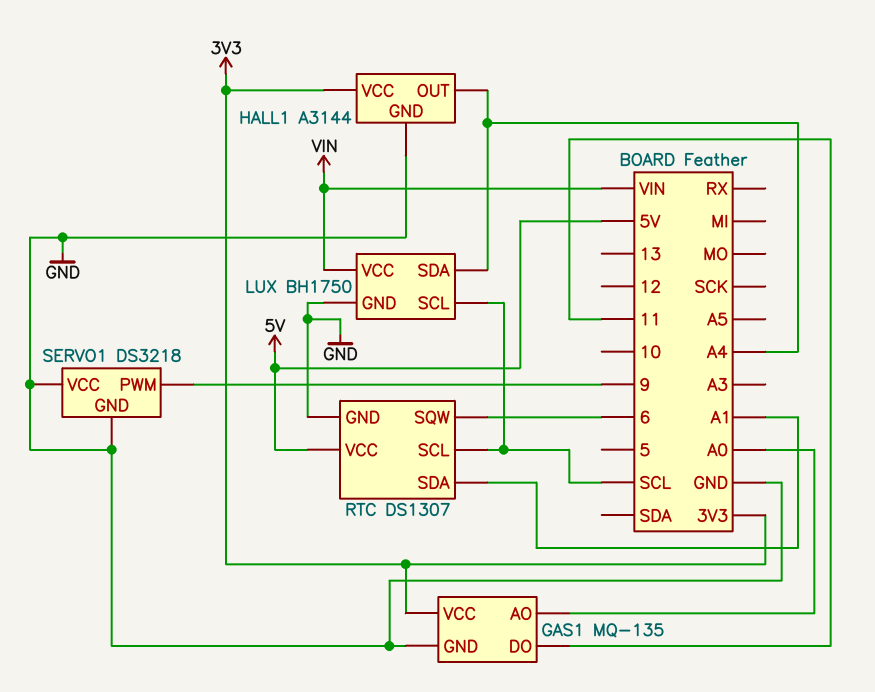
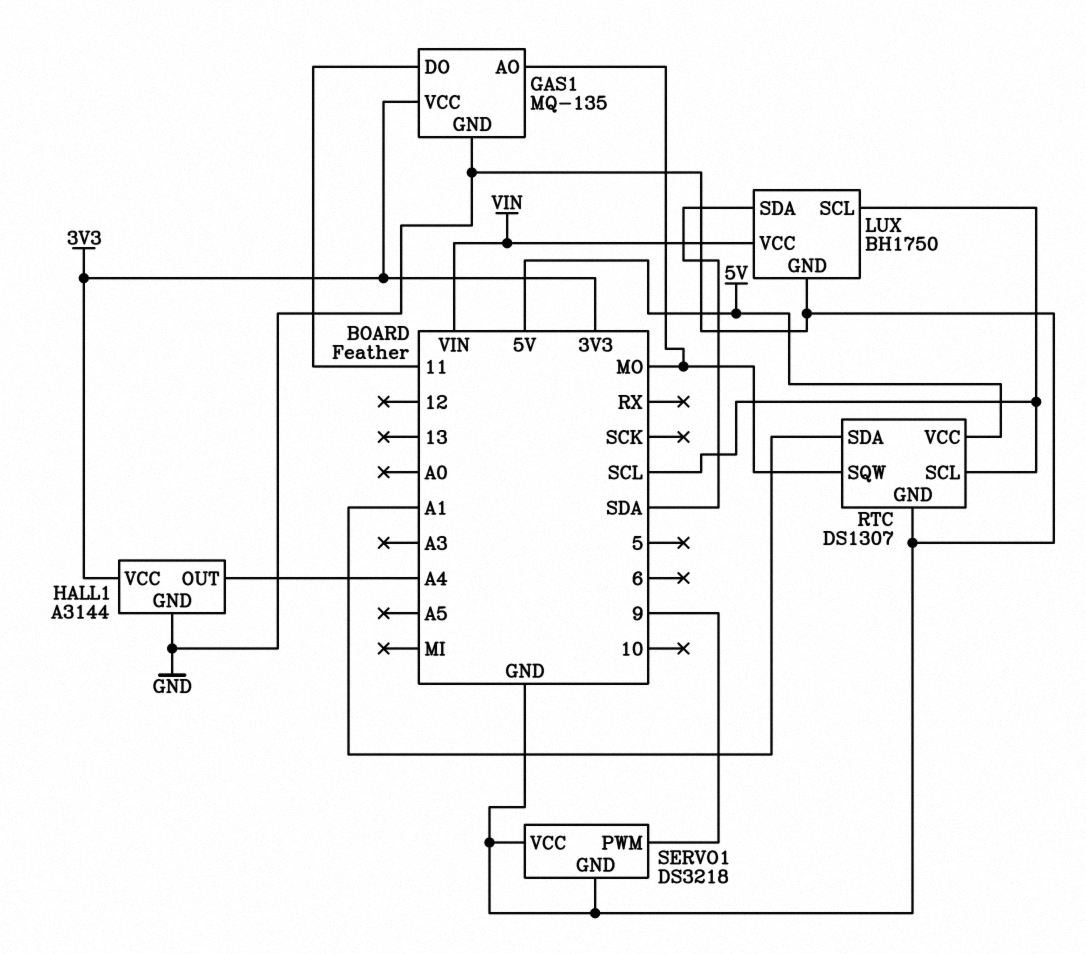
GAS1 pin AO: A0 -> MO
LUX pin SDA: A4 -> SDA
RTC pin SQW: 6 -> MO

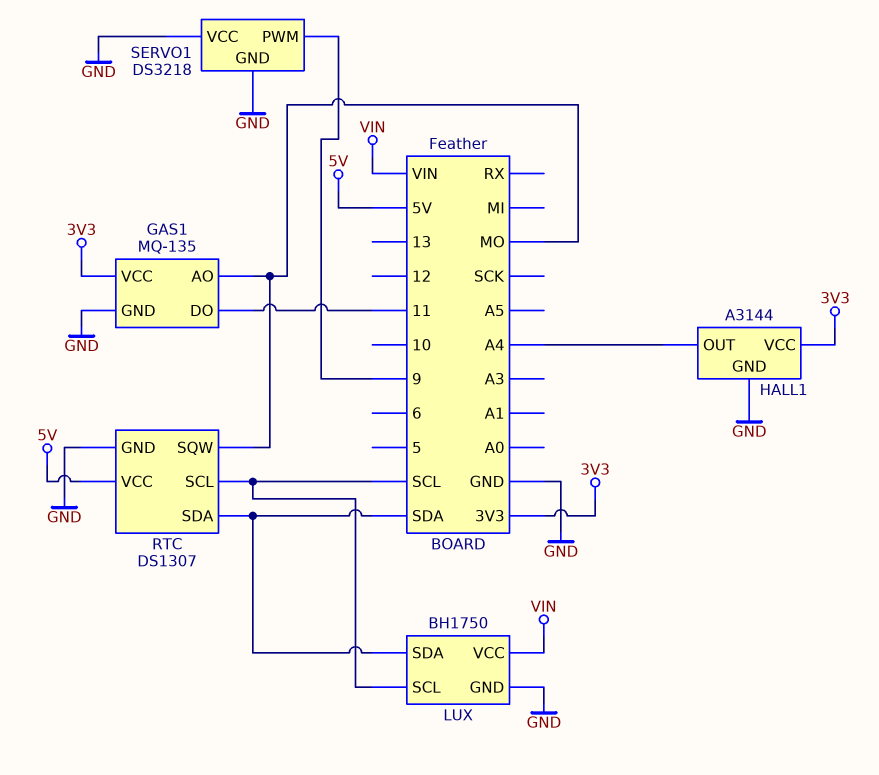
RTC pin SDA: A1 -> SDA

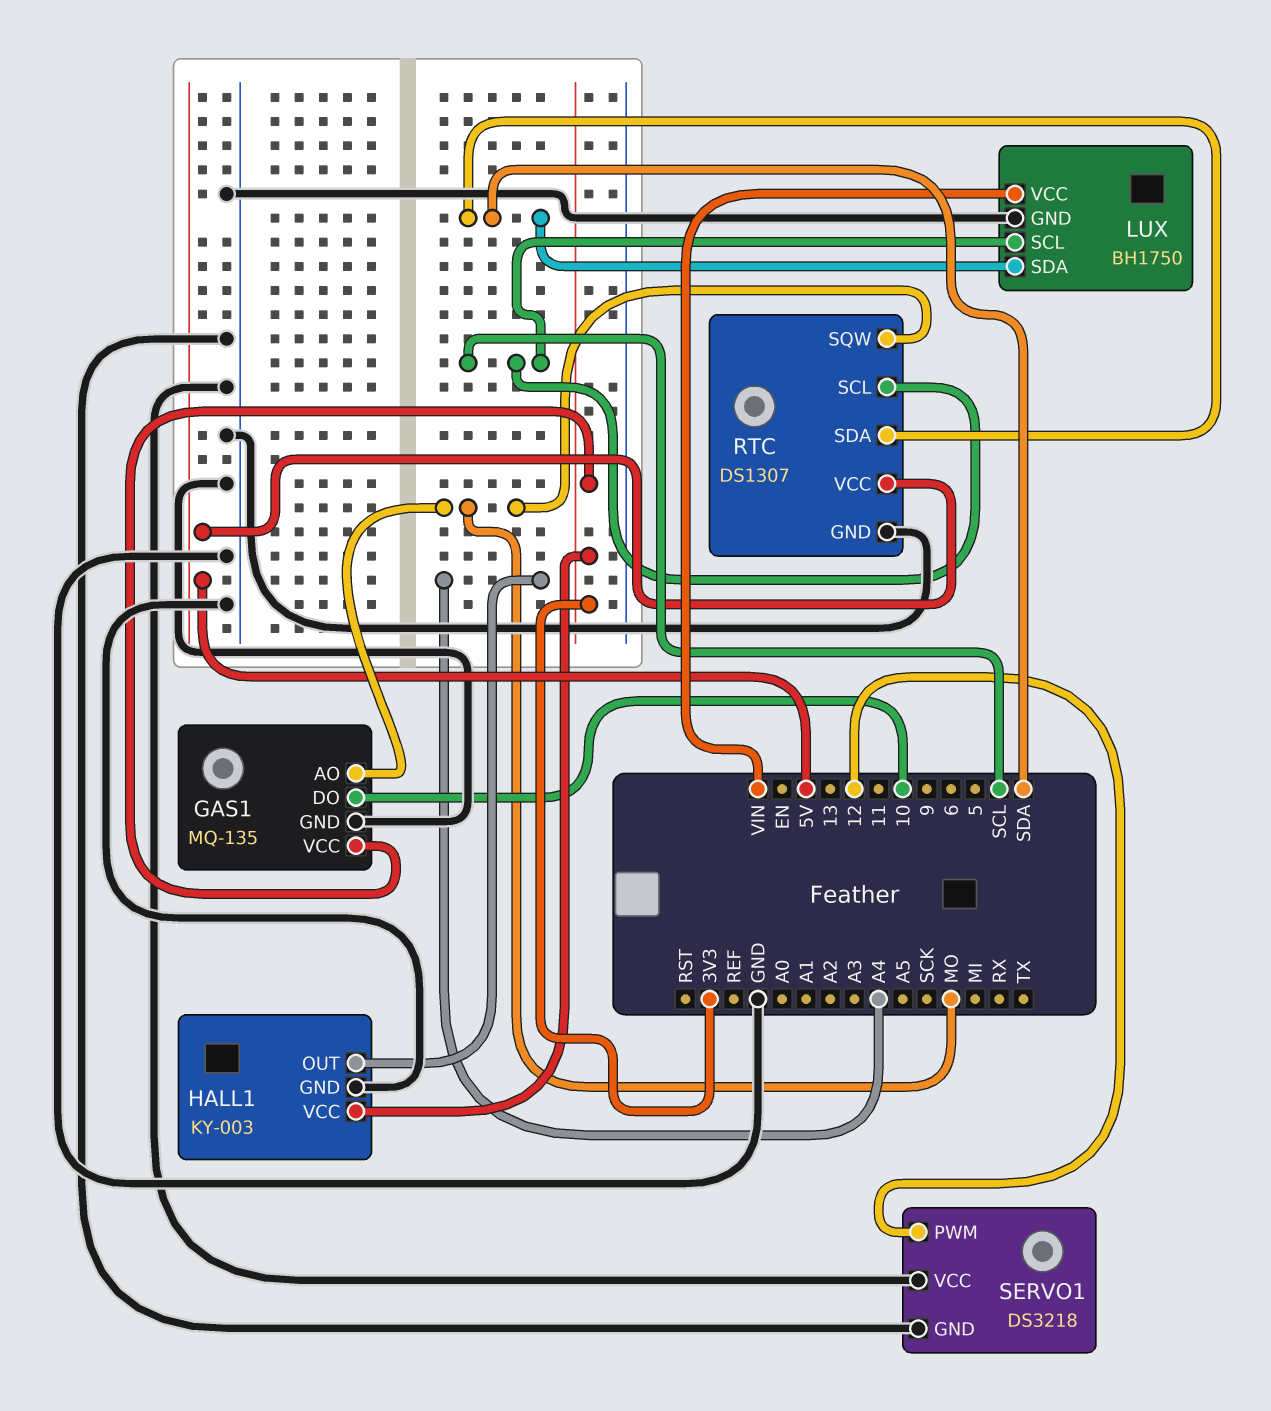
GAS1 pin DO: 11 -> 10
HALL1: A3144 -> KY-003
SERVO1 pin PWM: 9 -> 12

